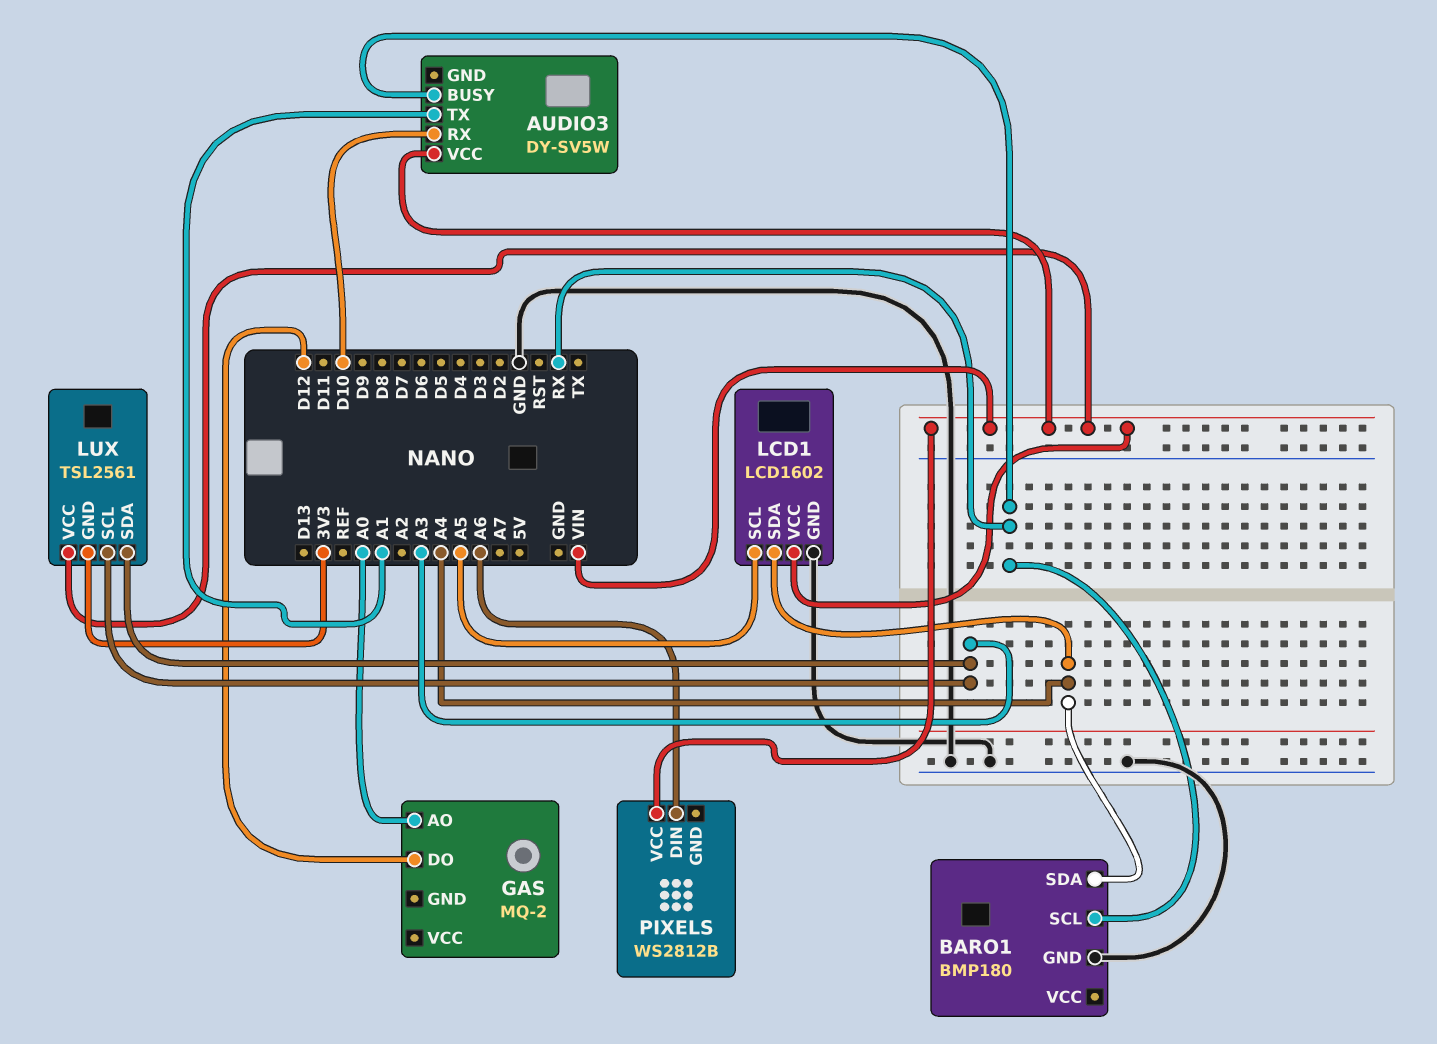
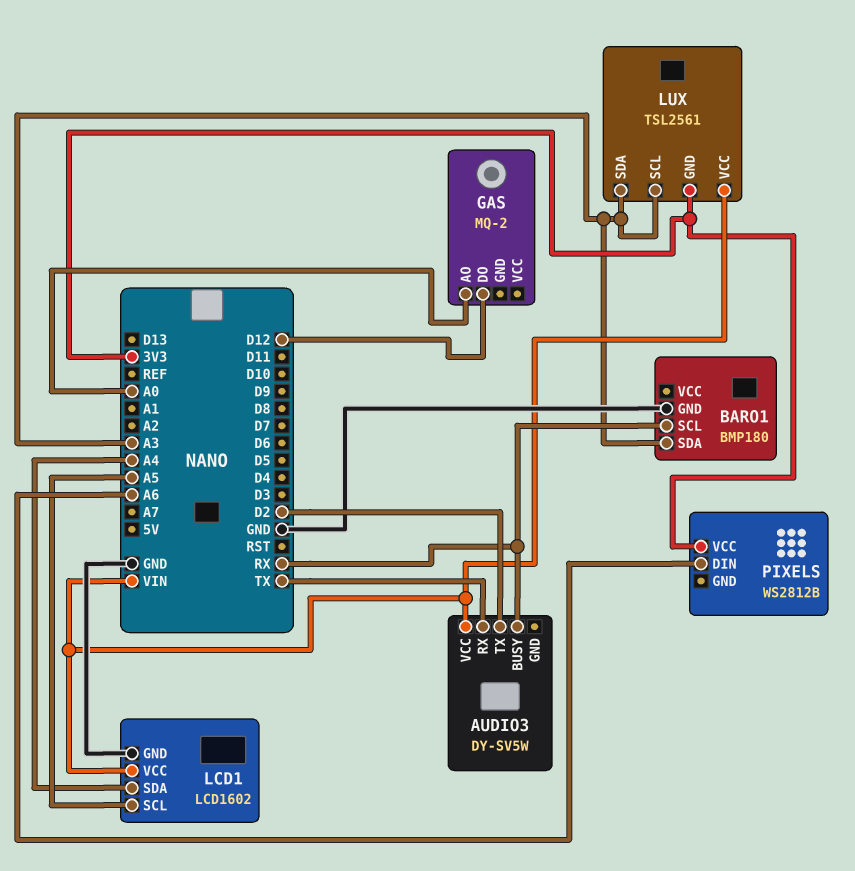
AUDIO3 pin RX: D10 -> TX
AUDIO3 pin TX: A1 -> D2
BARO1 pin SDA: A4 -> A3
PIXELS pin VCC: VIN -> 3V3

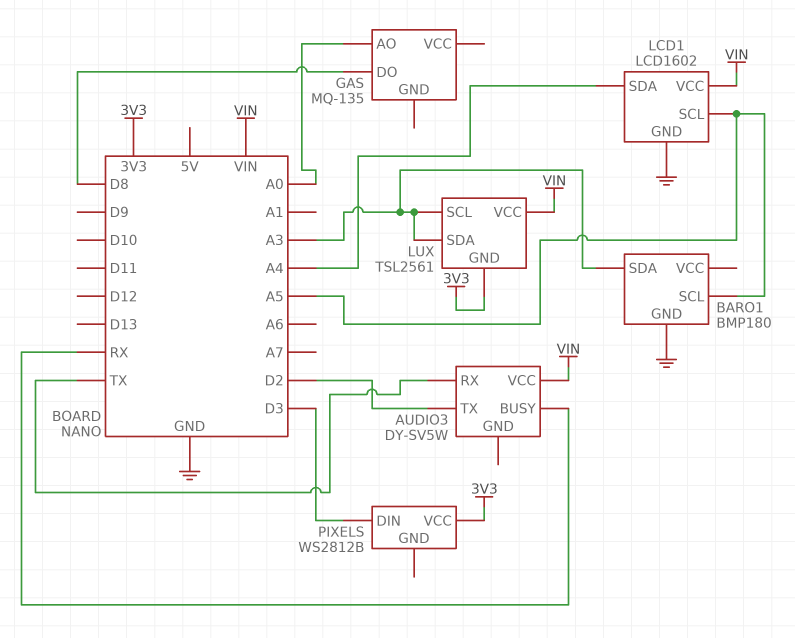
BARO1 pin SCL: RX -> A5
GAS: MQ-2 -> MQ-135
GAS pin DO: D12 -> D8
PIXELS pin DIN: A6 -> D3

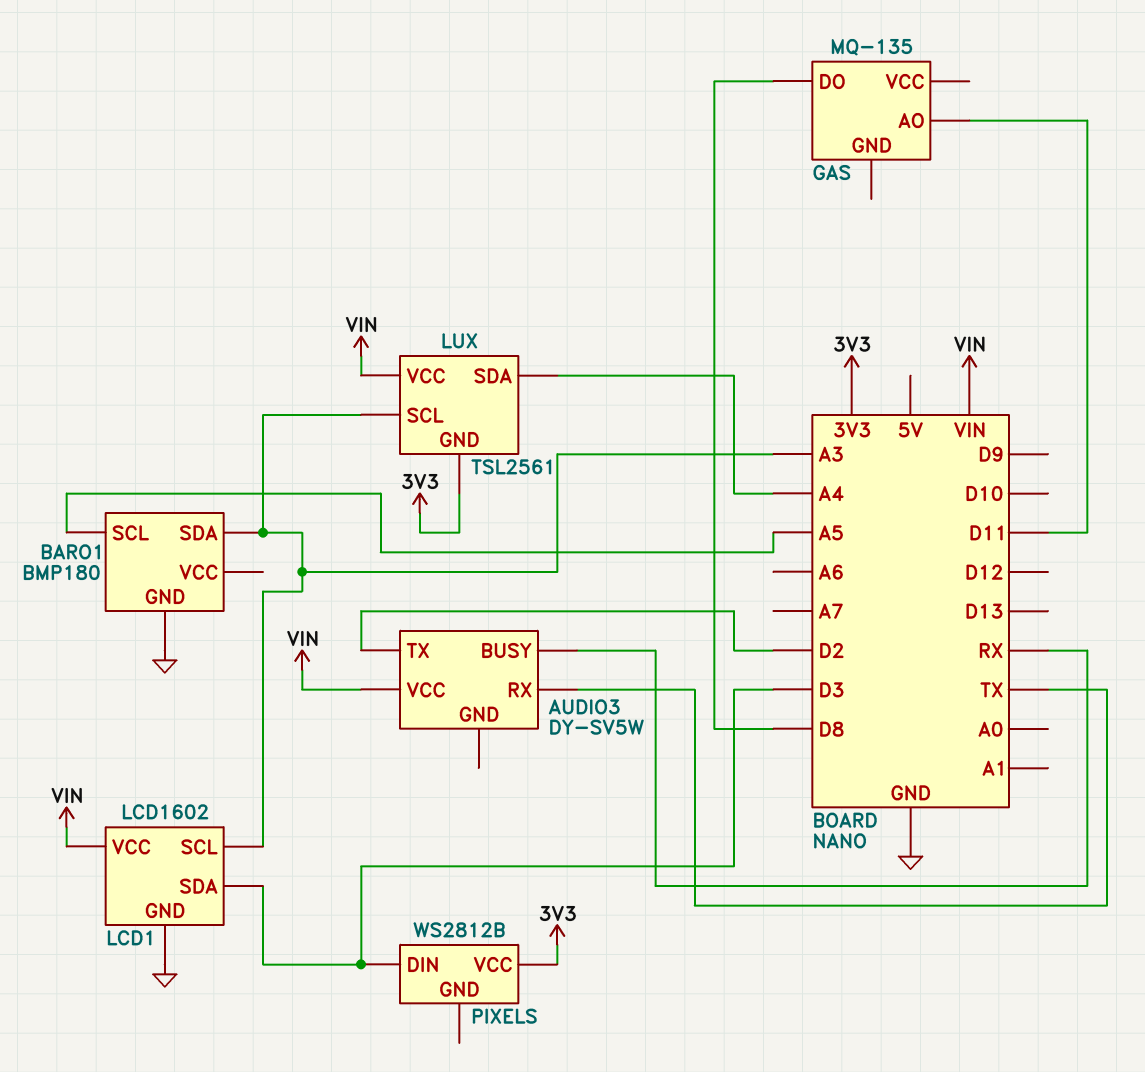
GAS pin AO: A0 -> D11
LCD1 pin SCL: A5 -> A3
LCD1 pin SDA: A4 -> D3
LUX pin SDA: A3 -> A4

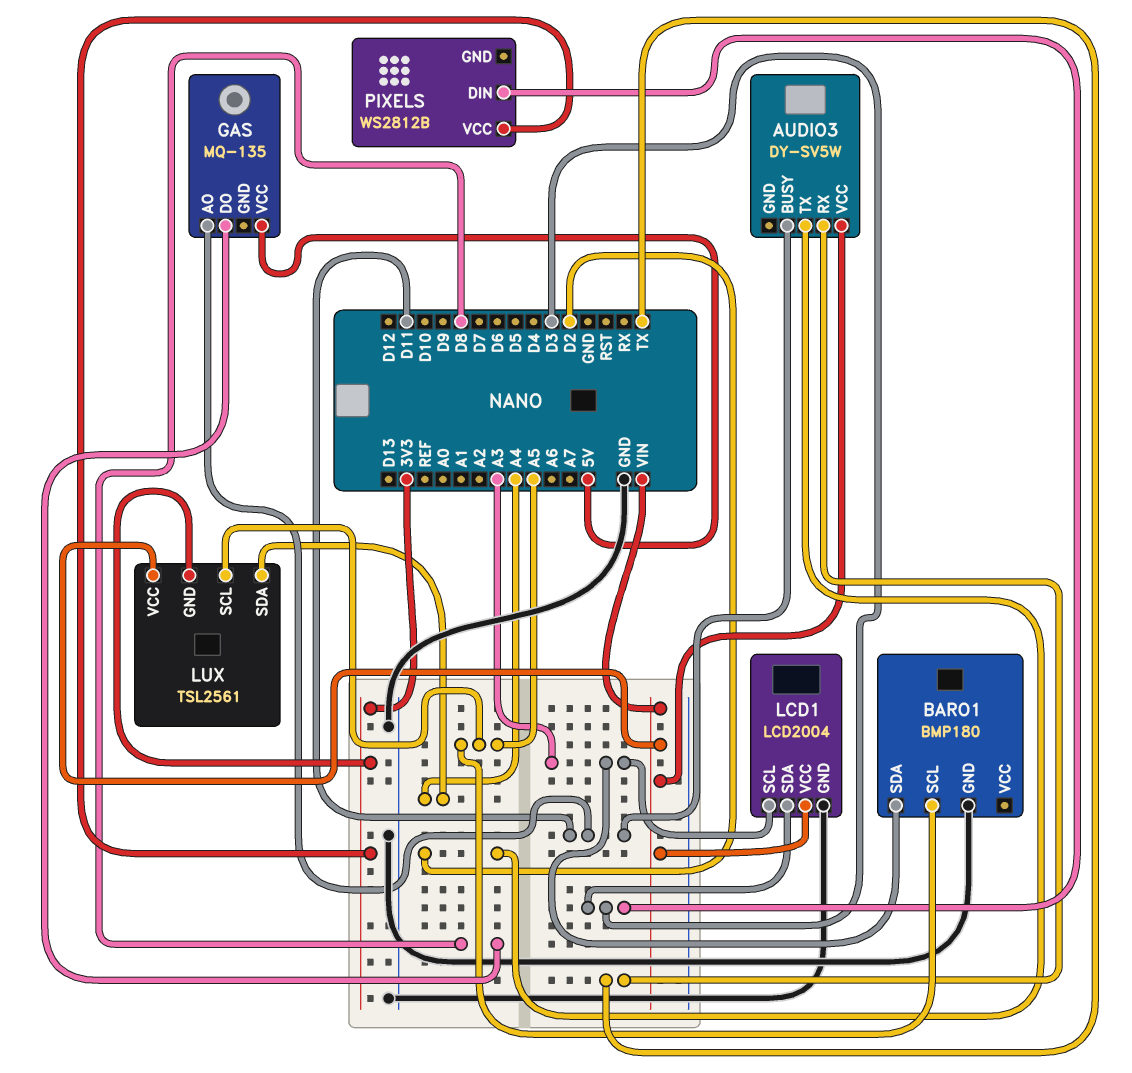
AUDIO3 pin BUSY: RX -> D11
GAS pin VCC: none -> 5V
LCD1: LCD1602 -> LCD2004
LUX pin SCL: A3 -> A5

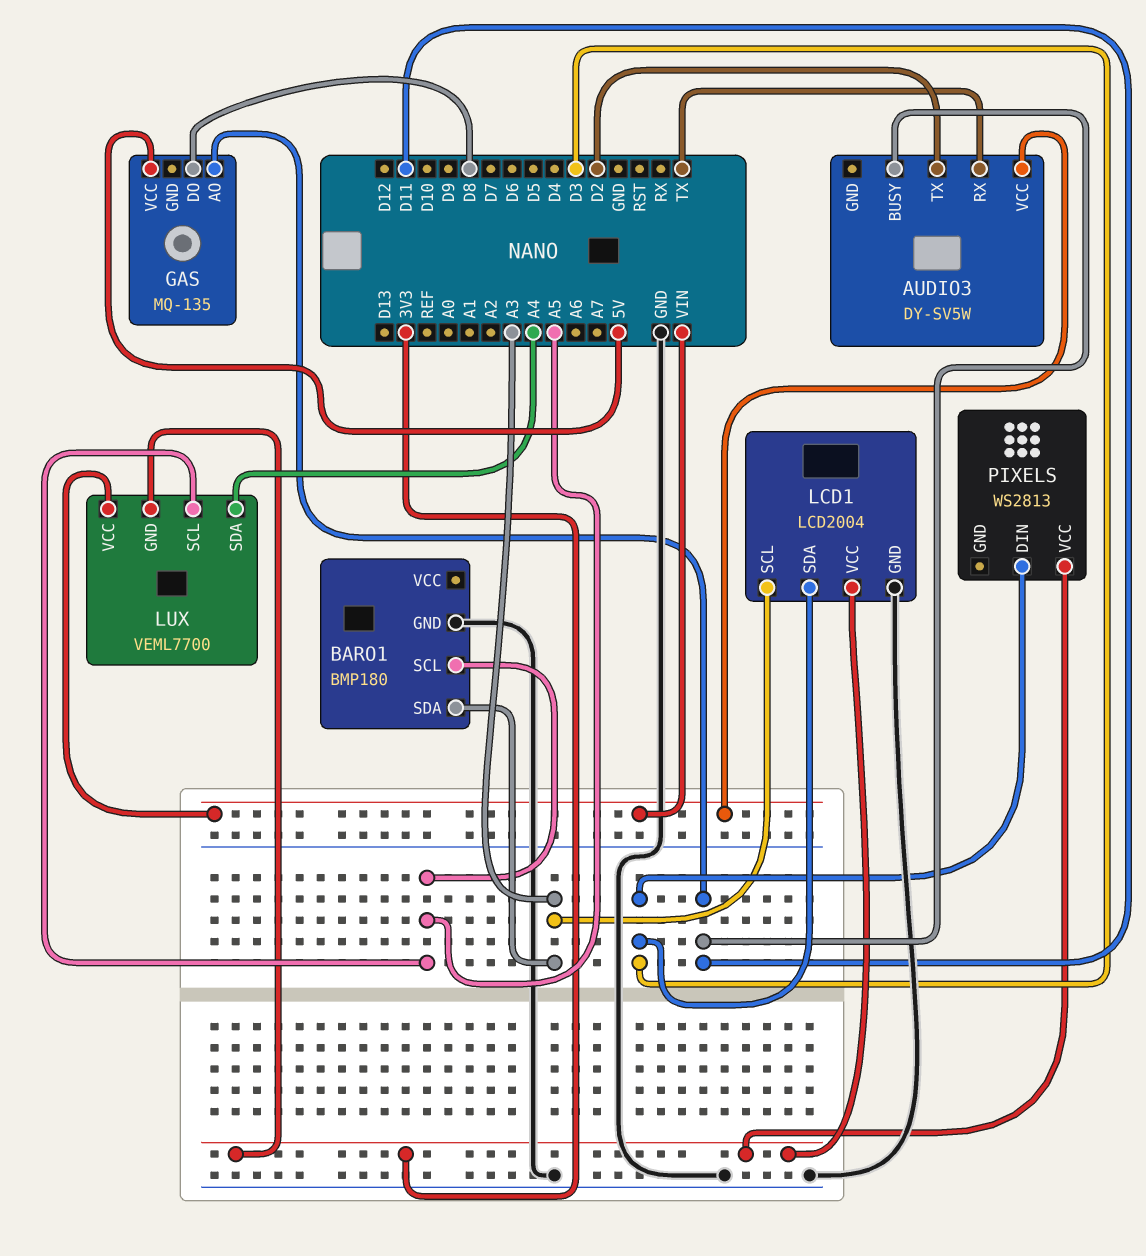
LCD1 pin VCC: VIN -> 3V3
LUX: TSL2561 -> VEML7700
PIXELS: WS2812B -> WS2813

